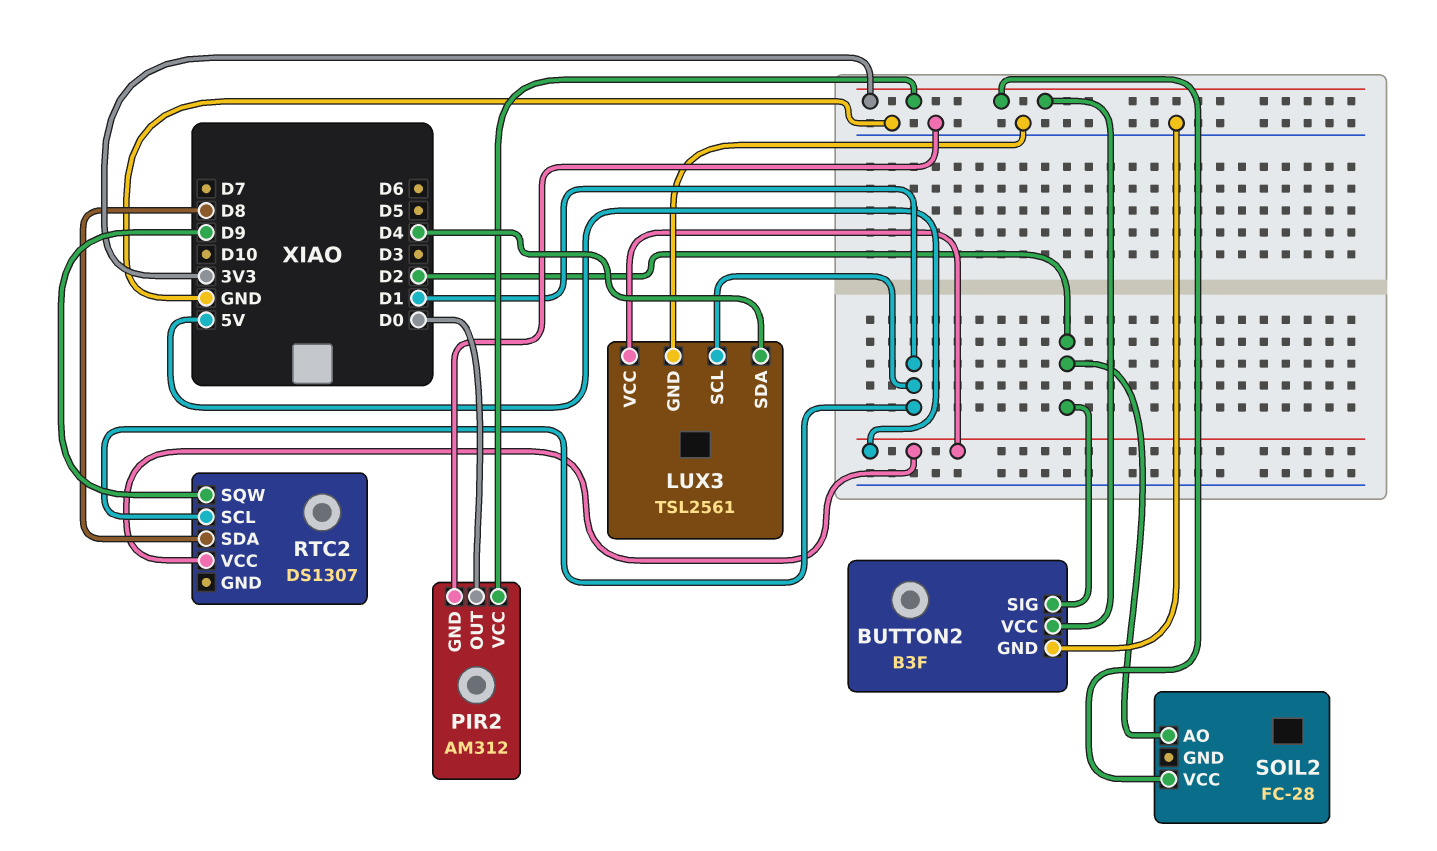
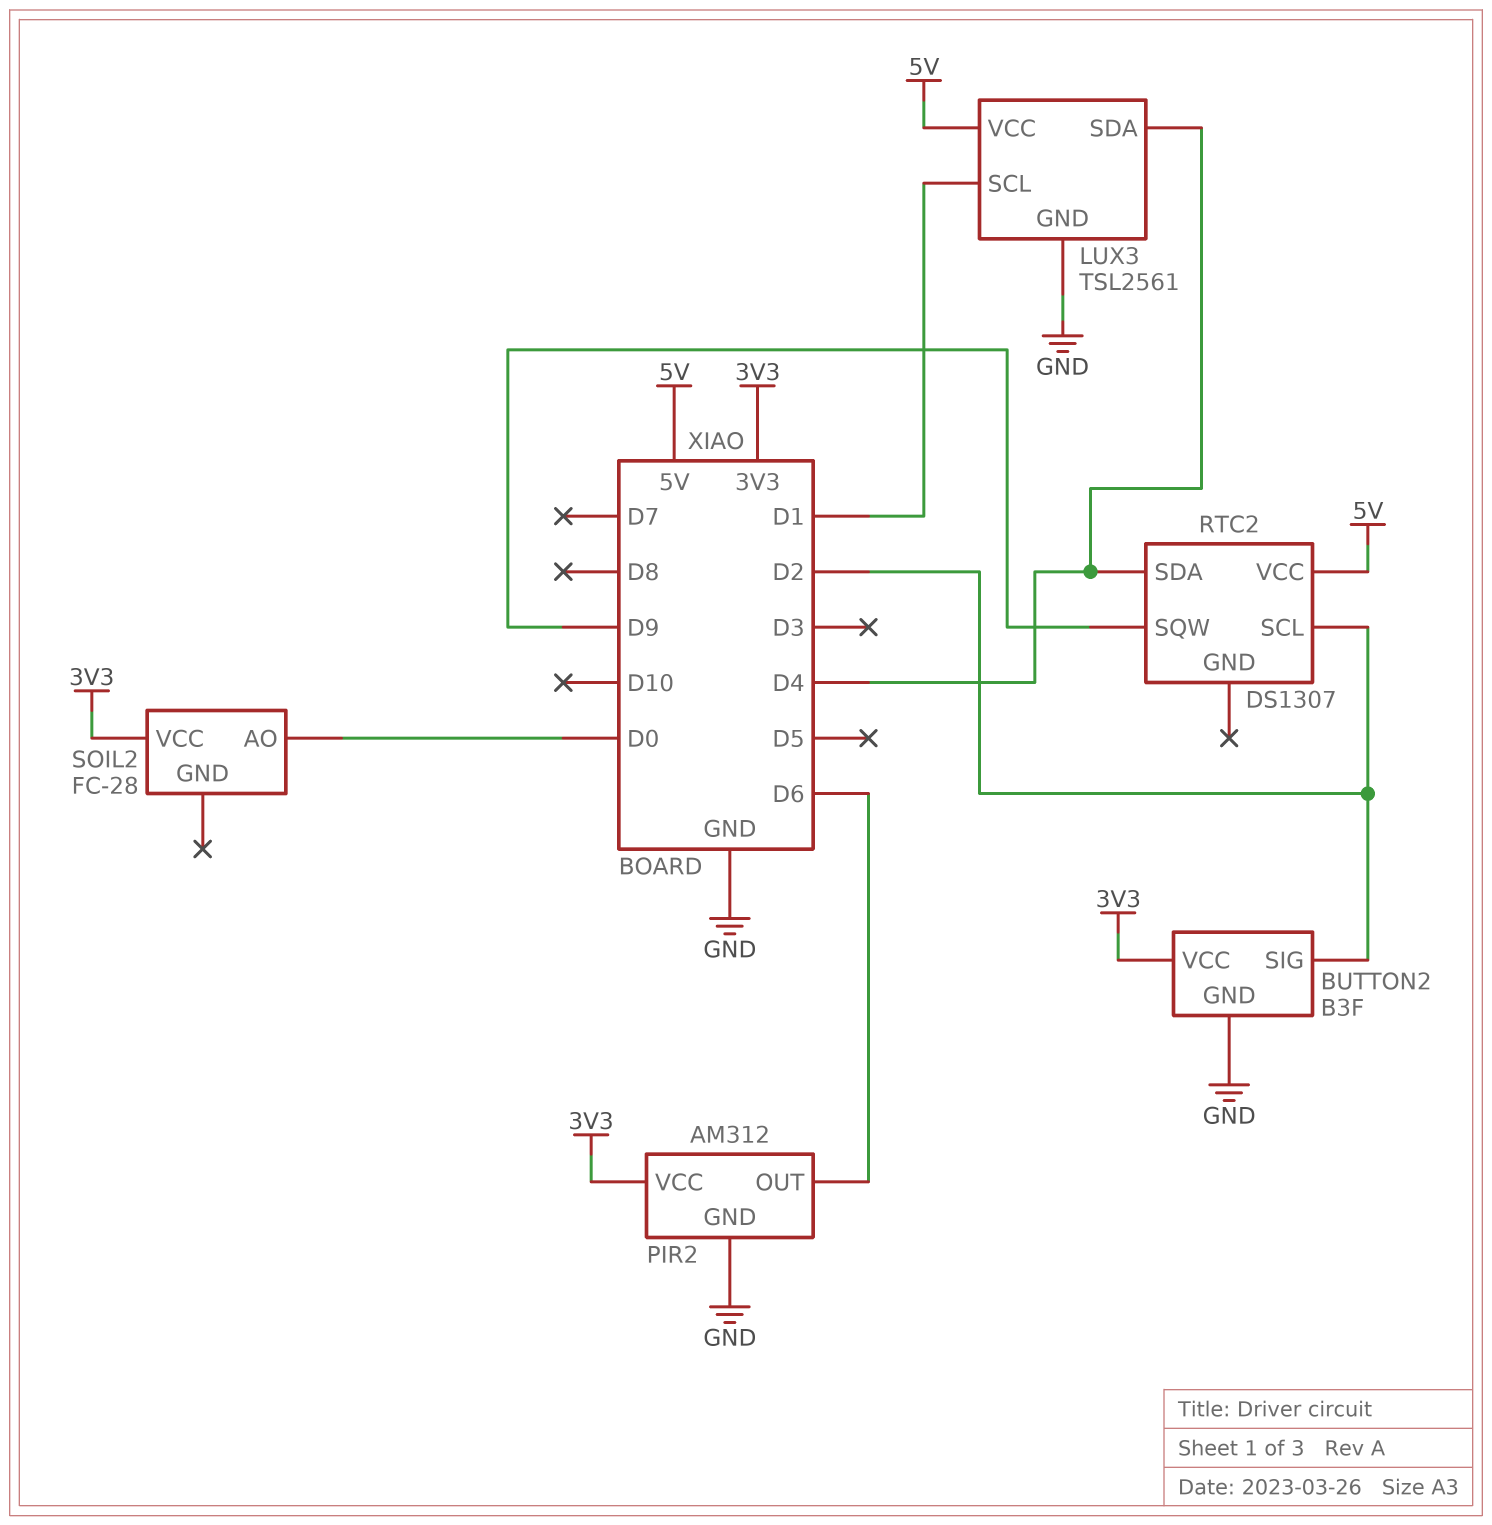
PIR2 pin OUT: D0 -> D6
RTC2 pin SCL: D1 -> D2
RTC2 pin SDA: D8 -> D4
SOIL2 pin AO: D2 -> D0

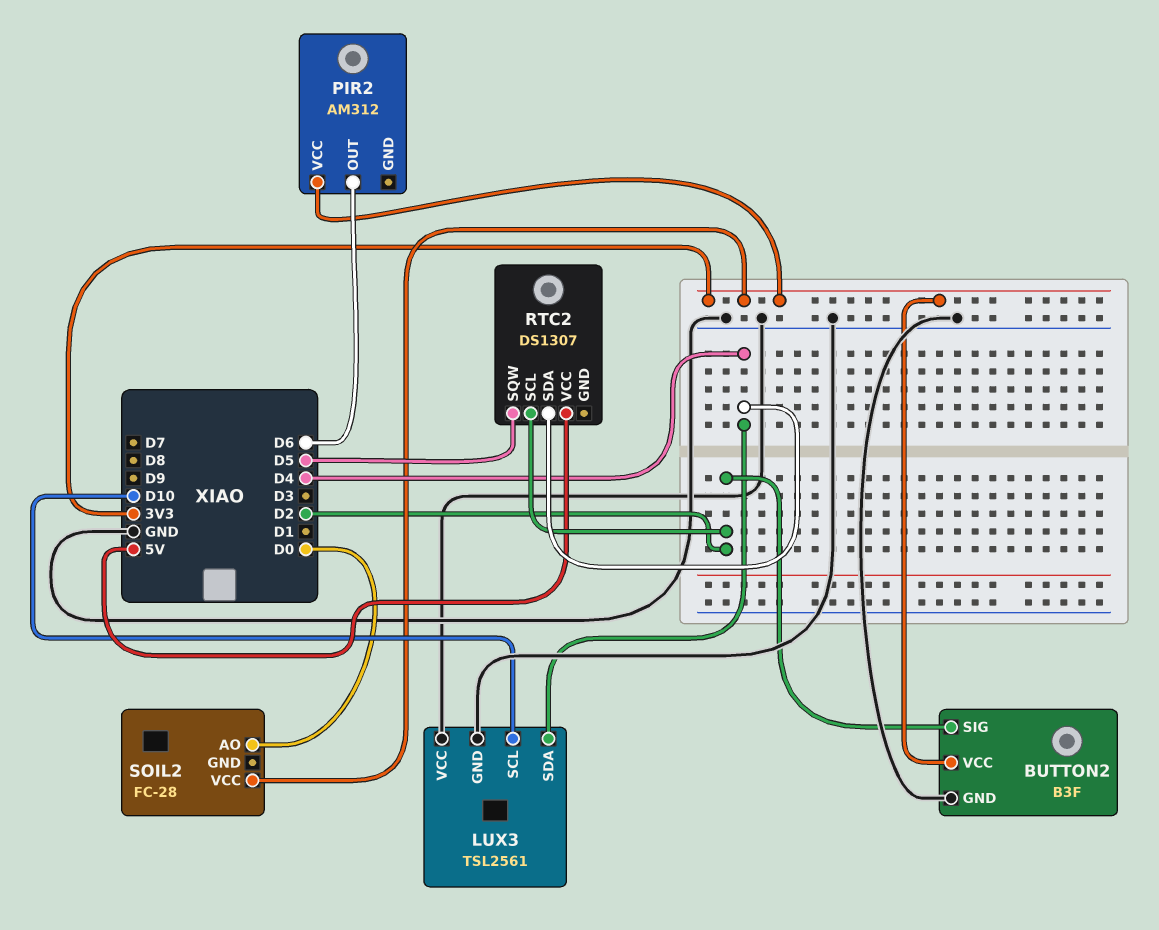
LUX3 pin SCL: D1 -> D10
LUX3 pin VCC: 5V -> GND
PIR2 pin GND: GND -> none
RTC2 pin SQW: D9 -> D5

